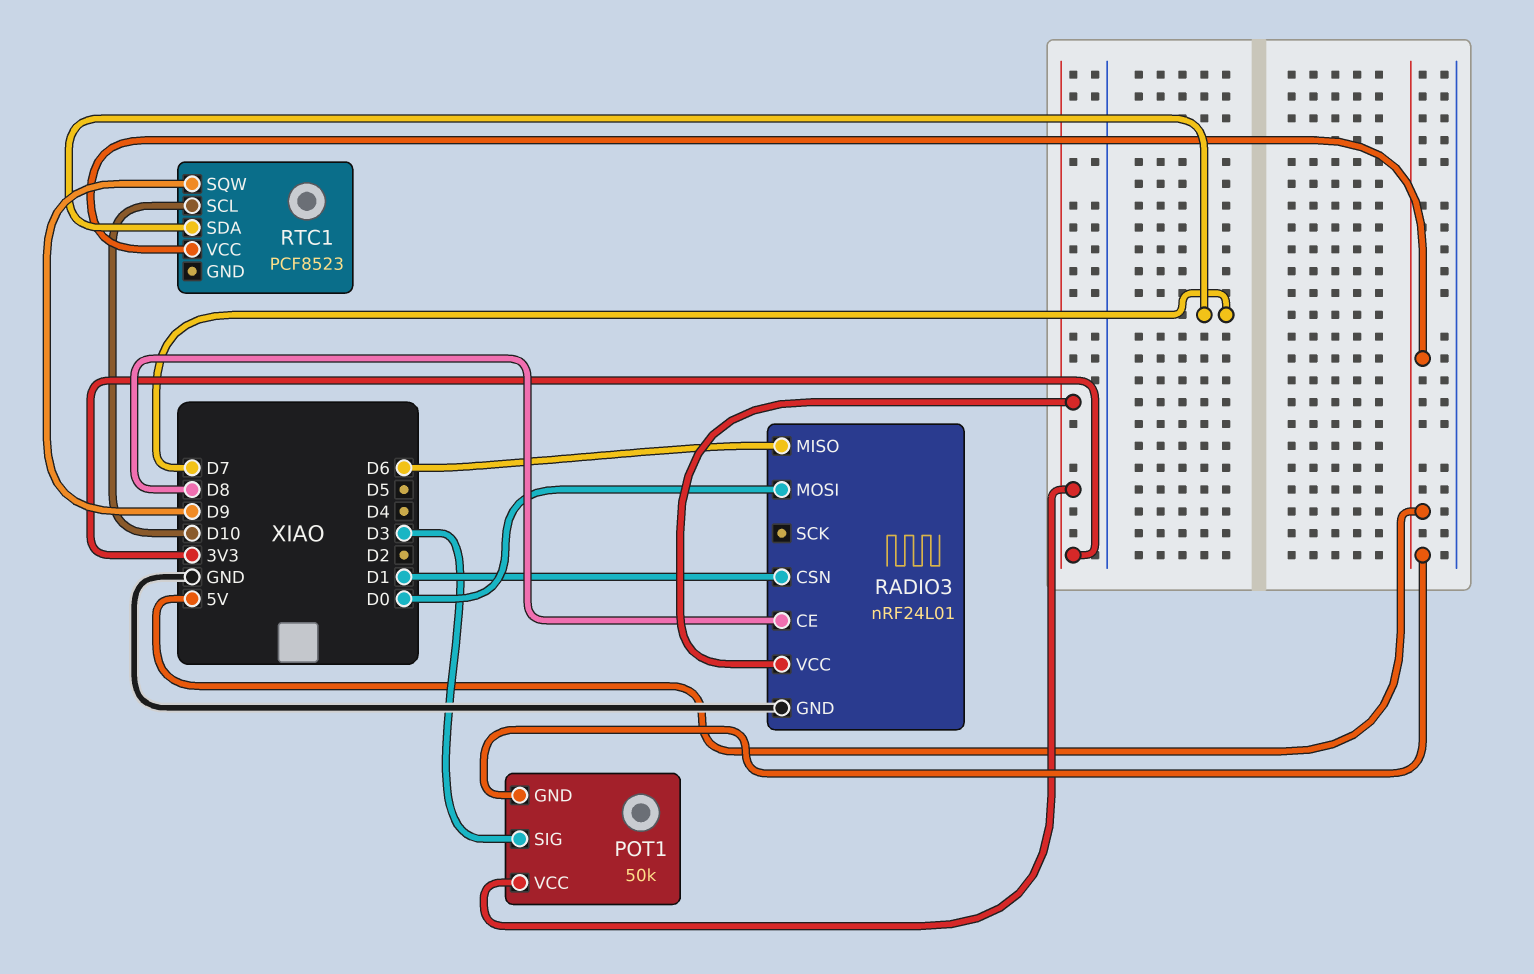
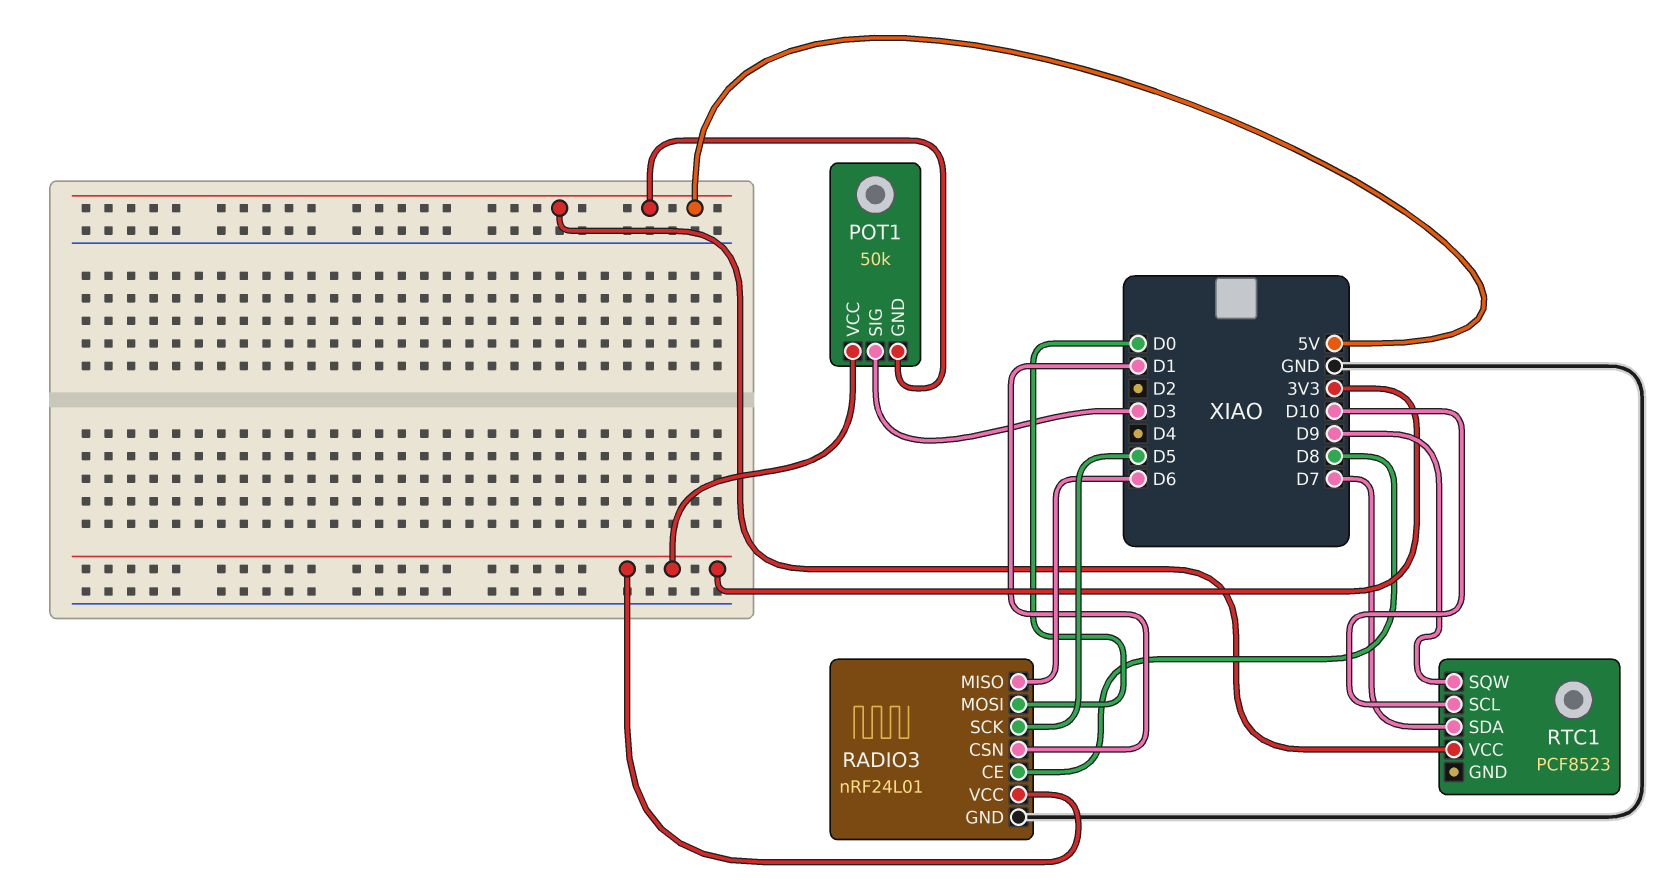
RADIO3 pin SCK: none -> D5

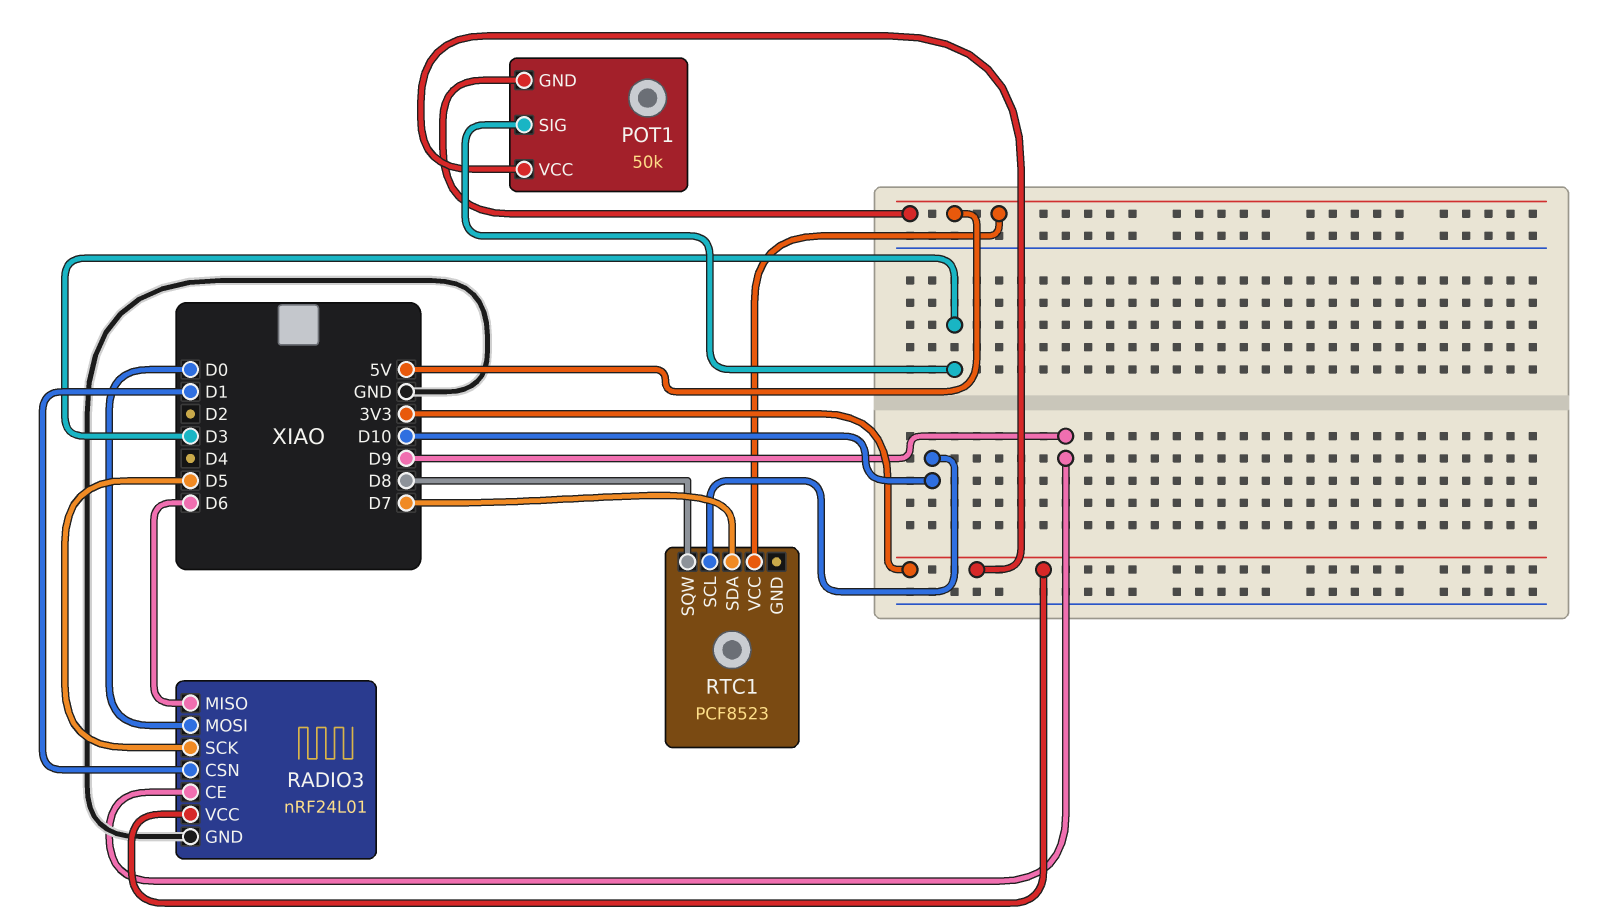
RADIO3 pin CE: D8 -> D9
RTC1 pin SQW: D9 -> D8

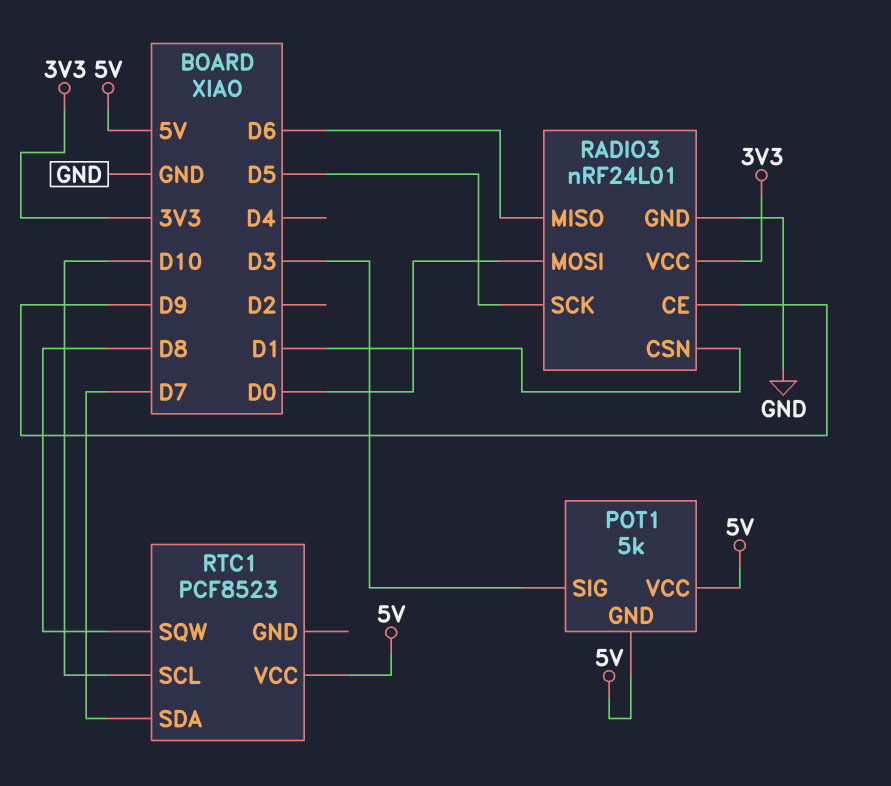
POT1: 50k -> 5k
POT1 pin VCC: 3V3 -> 5V

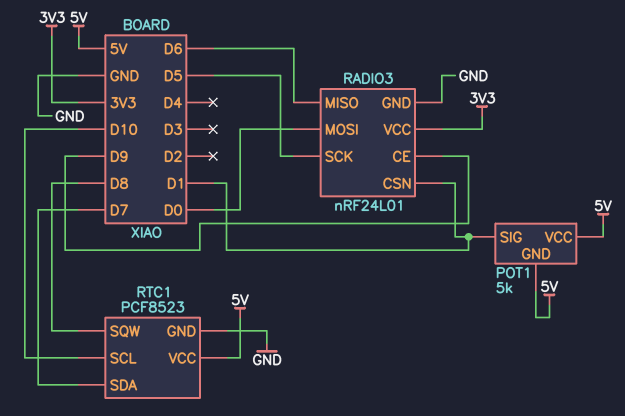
POT1 pin SIG: D3 -> D1
RTC1 pin GND: none -> GND

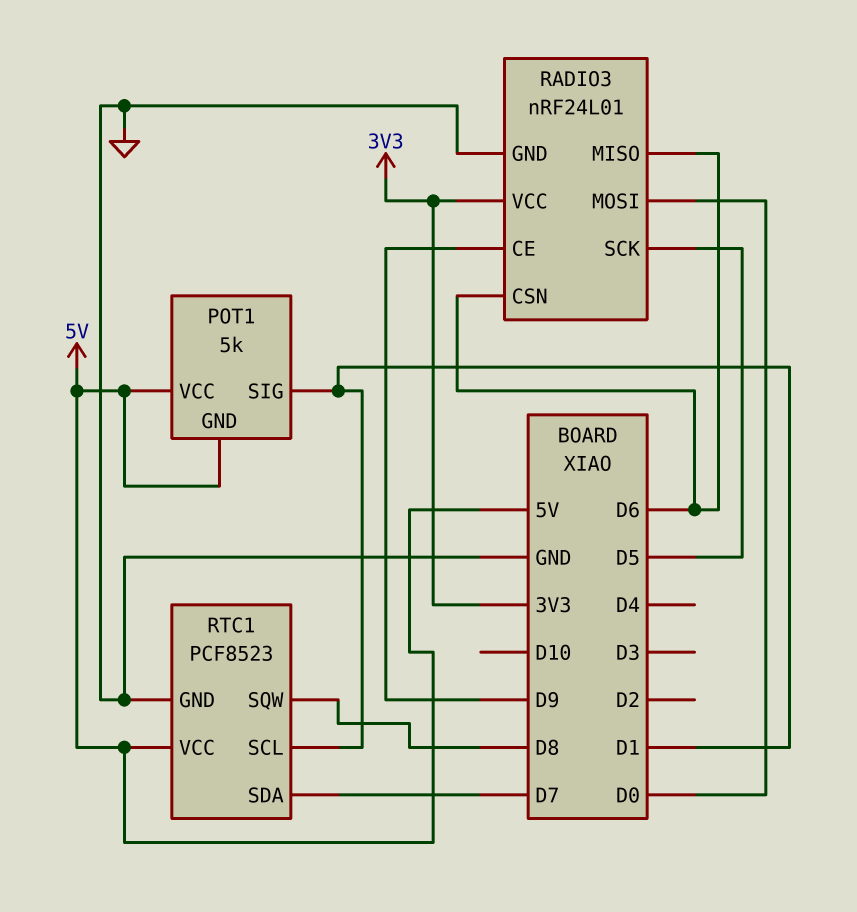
RADIO3 pin CSN: D1 -> D6
RTC1 pin SCL: D10 -> D1

